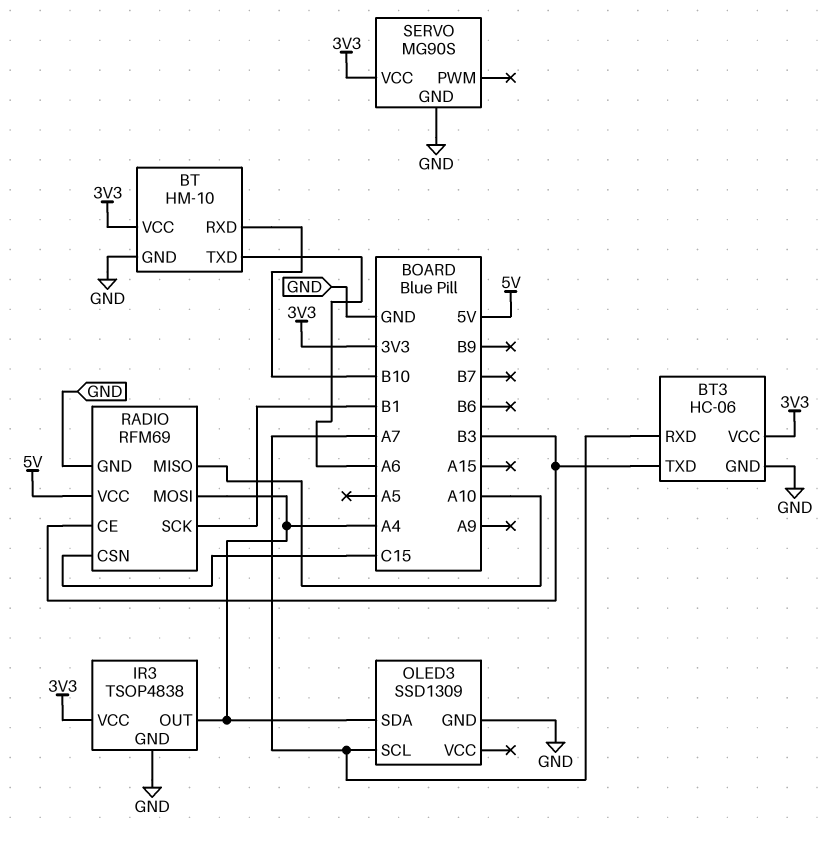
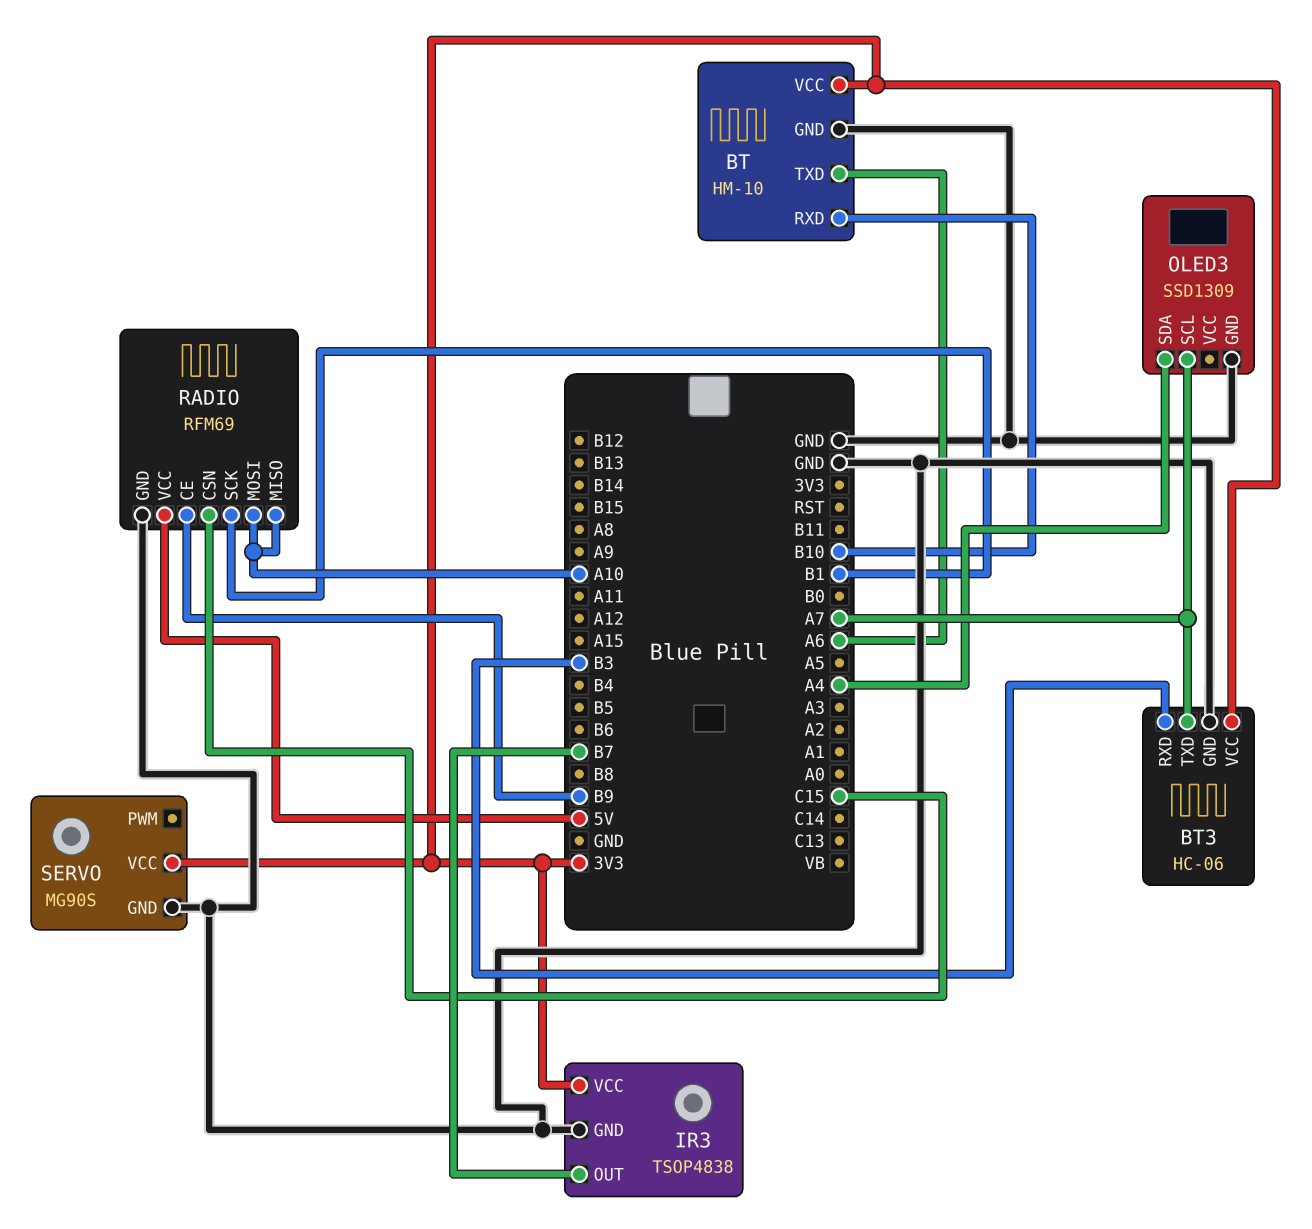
BT3 pin RXD: A7 -> B3
BT3 pin TXD: B3 -> A7
IR3 pin OUT: A4 -> B7
RADIO pin CE: B3 -> B9
RADIO pin MOSI: A4 -> A10

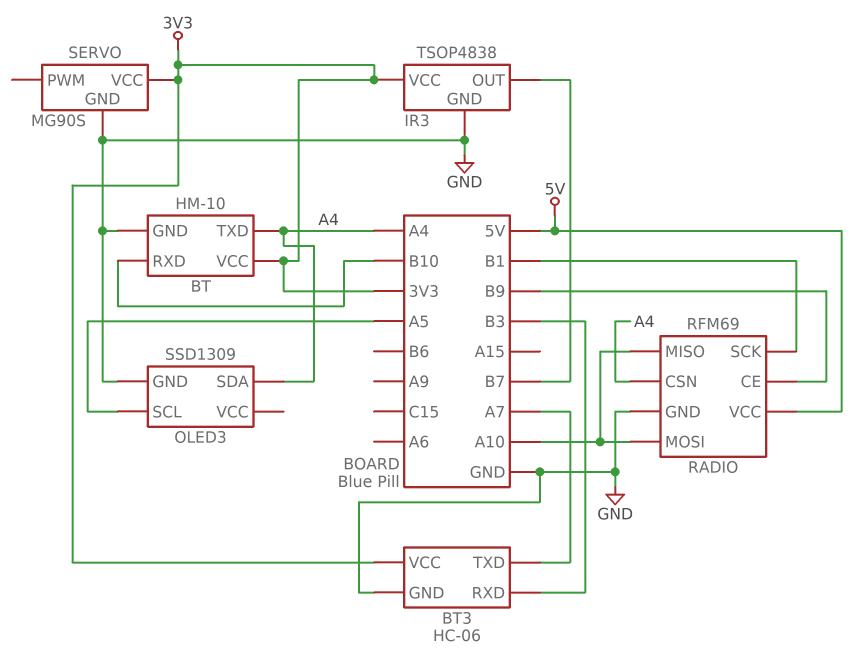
BT pin TXD: A6 -> A4
OLED3 pin SCL: A7 -> A5
RADIO pin CSN: C15 -> A4

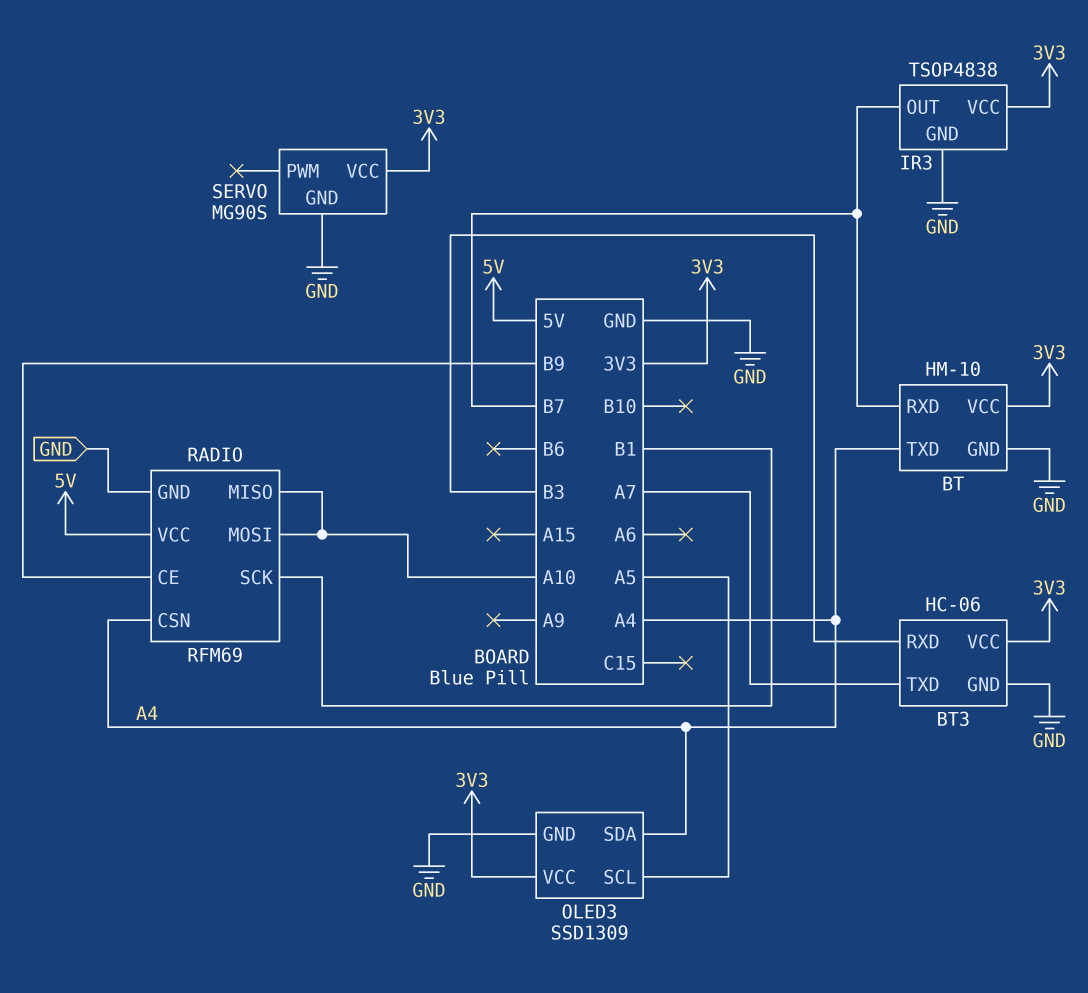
BT pin RXD: B10 -> B7
OLED3 pin VCC: none -> 3V3

